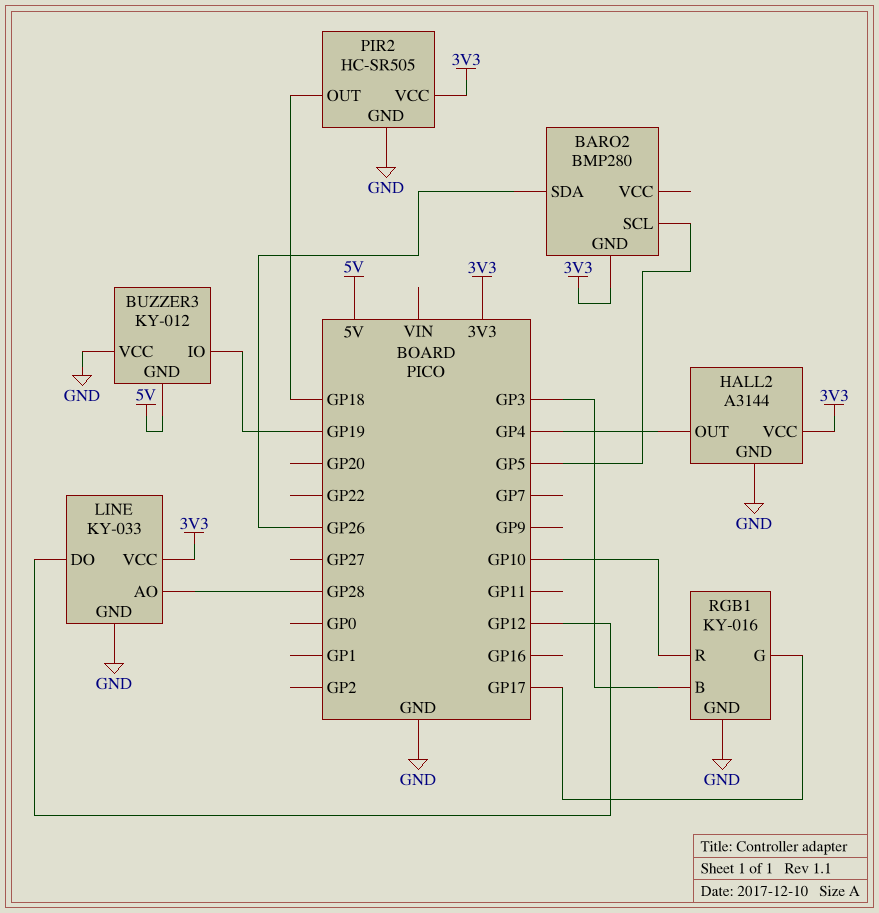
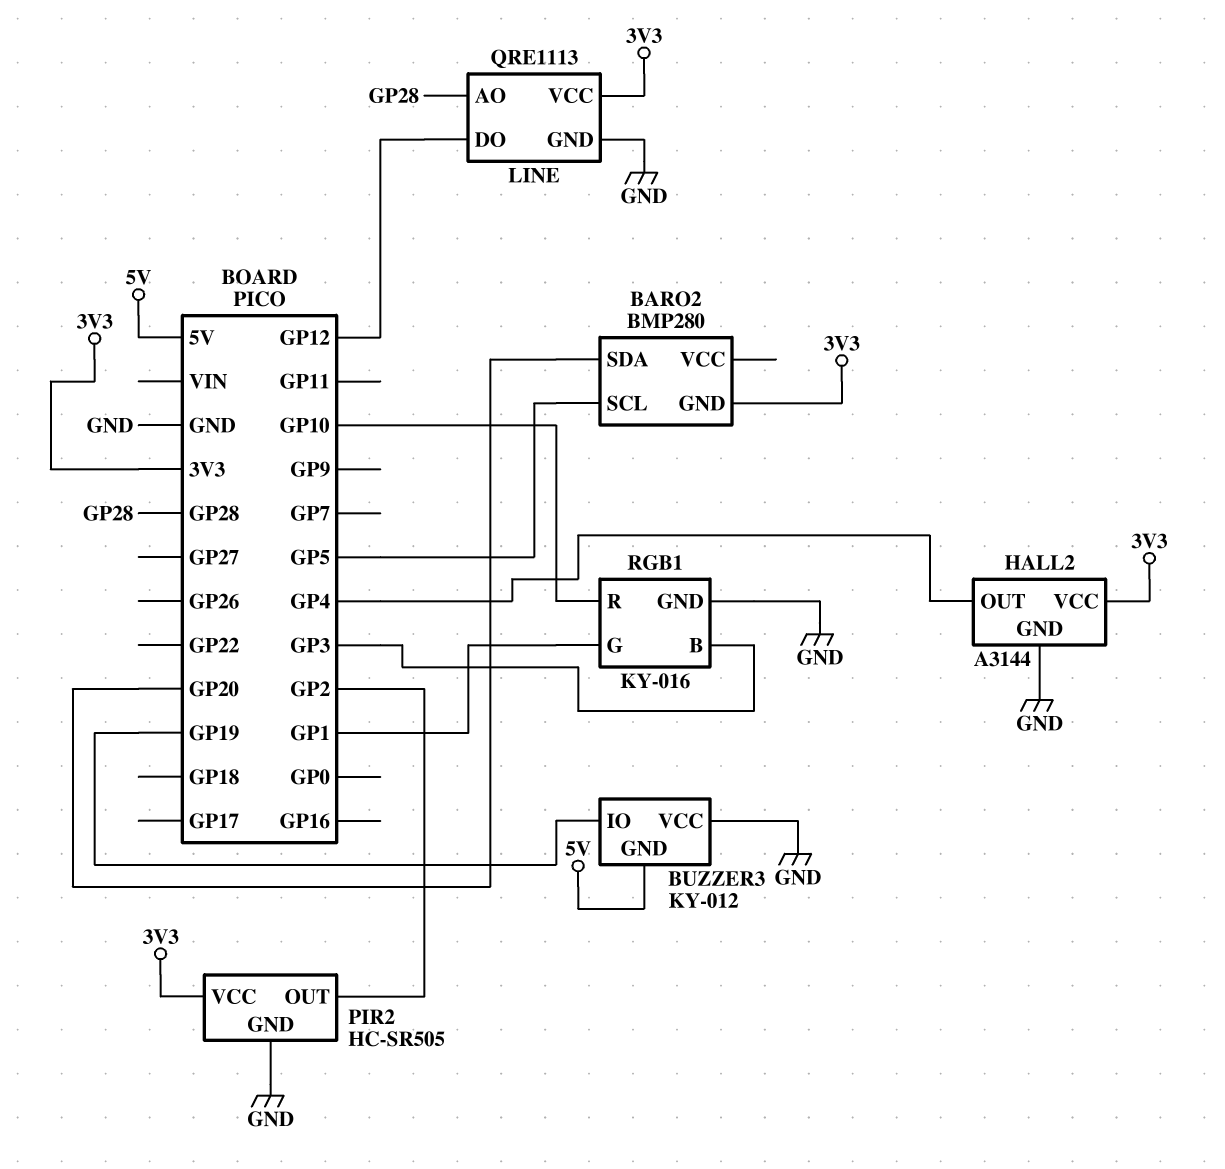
BARO2 pin SDA: GP26 -> GP20
LINE: KY-033 -> QRE1113
PIR2 pin OUT: GP18 -> GP2
RGB1 pin G: GP17 -> GP1

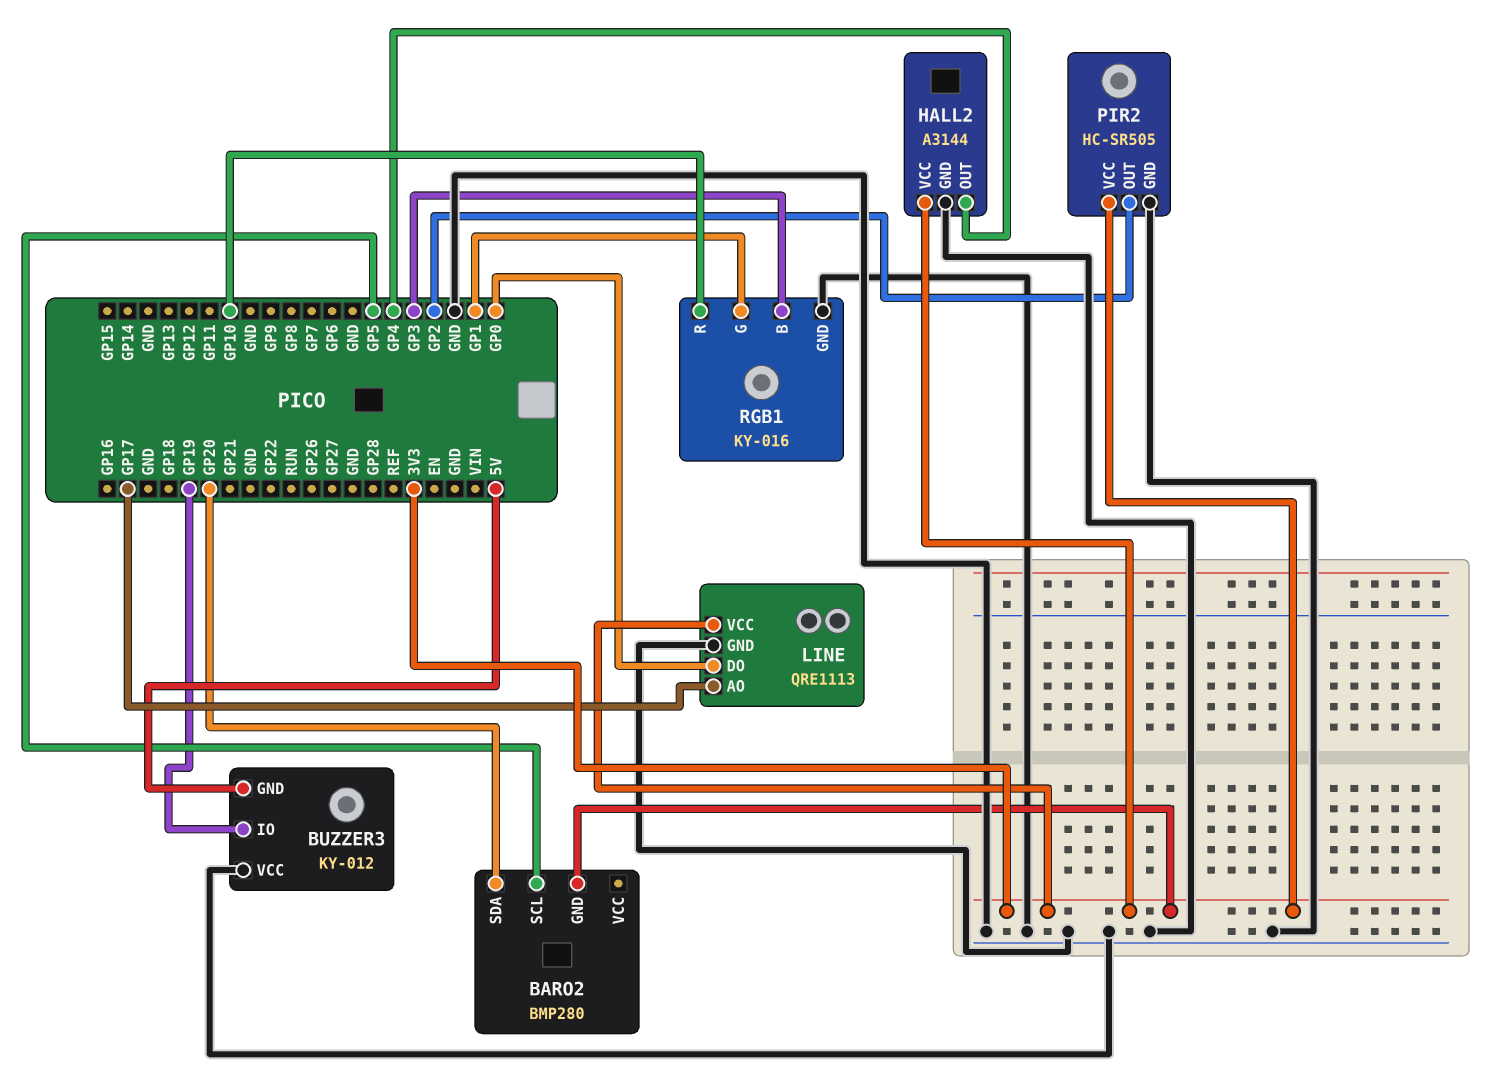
LINE pin AO: GP28 -> GP17
LINE pin DO: GP12 -> GP0

